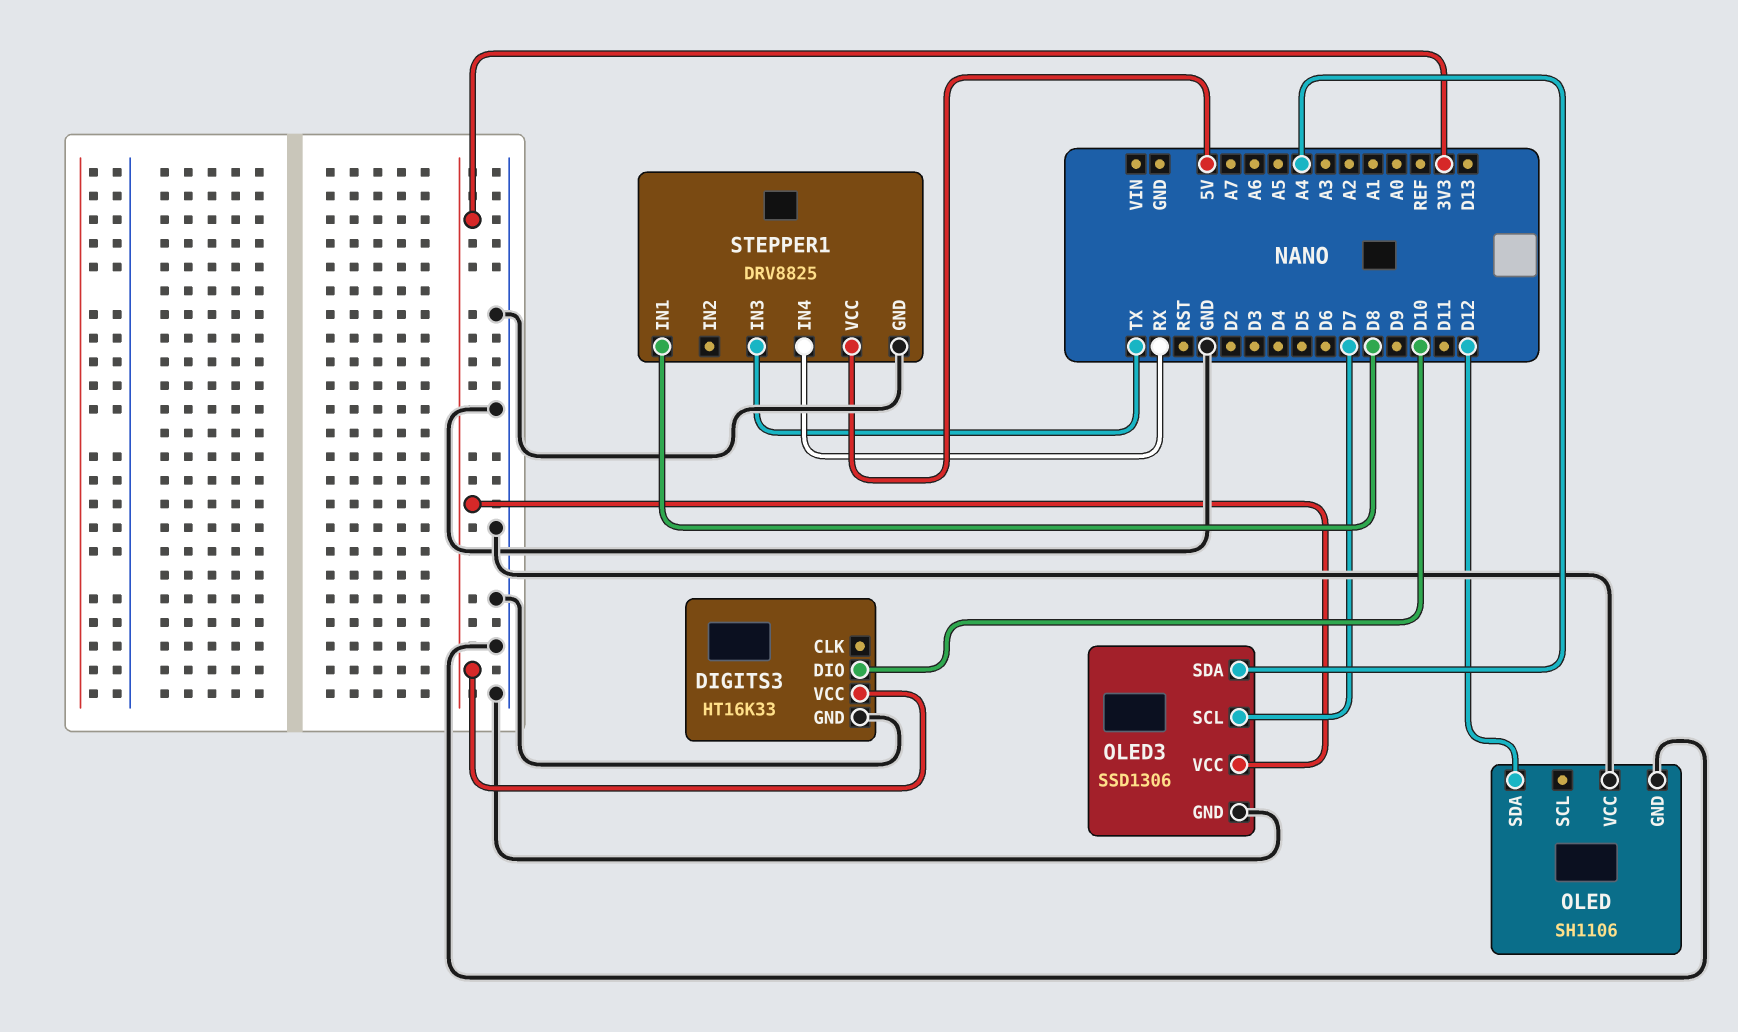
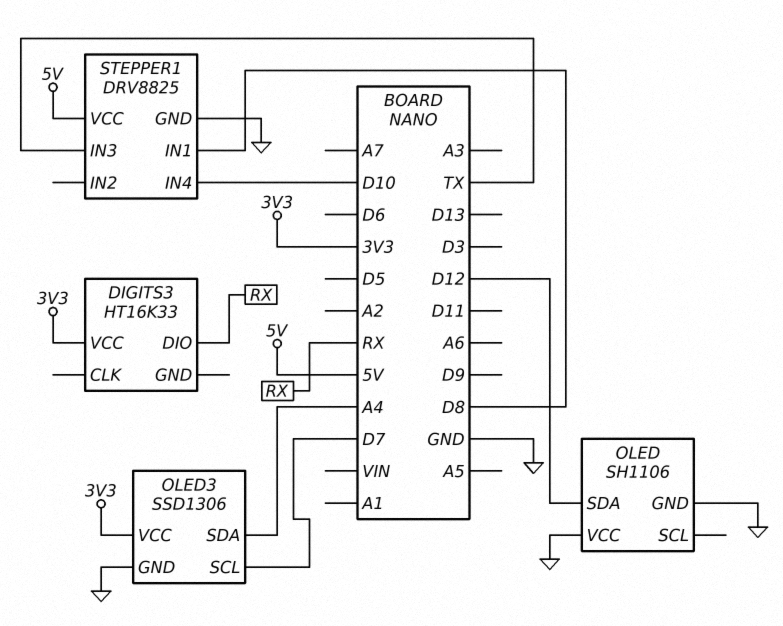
DIGITS3 pin DIO: D10 -> RX
DIGITS3 pin GND: GND -> none
STEPPER1 pin IN4: RX -> D10

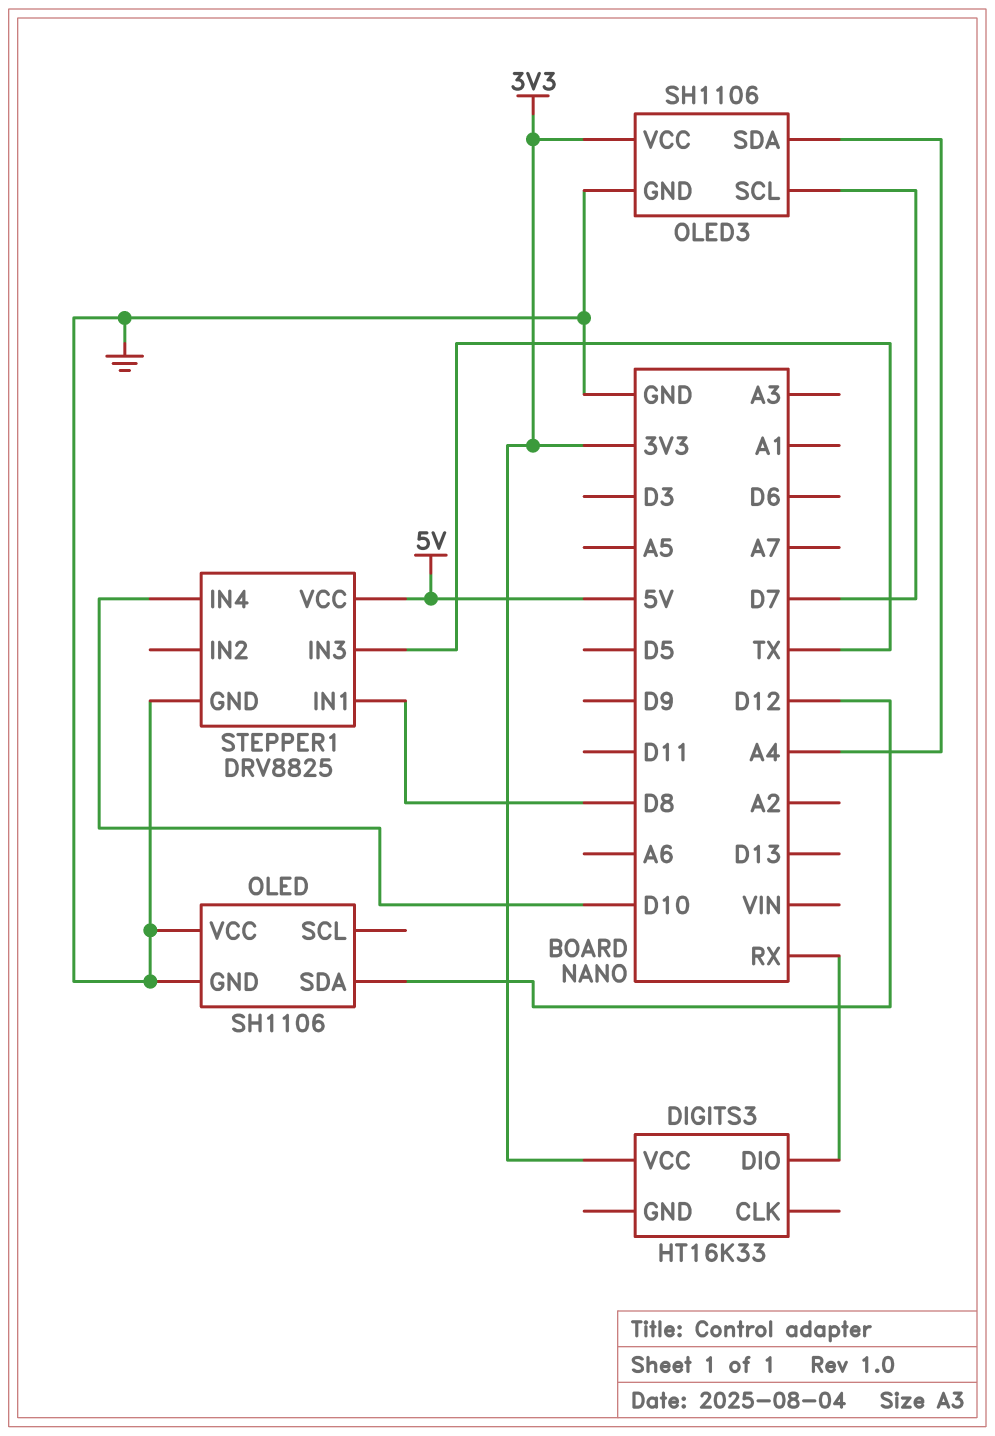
OLED3: SSD1306 -> SH1106

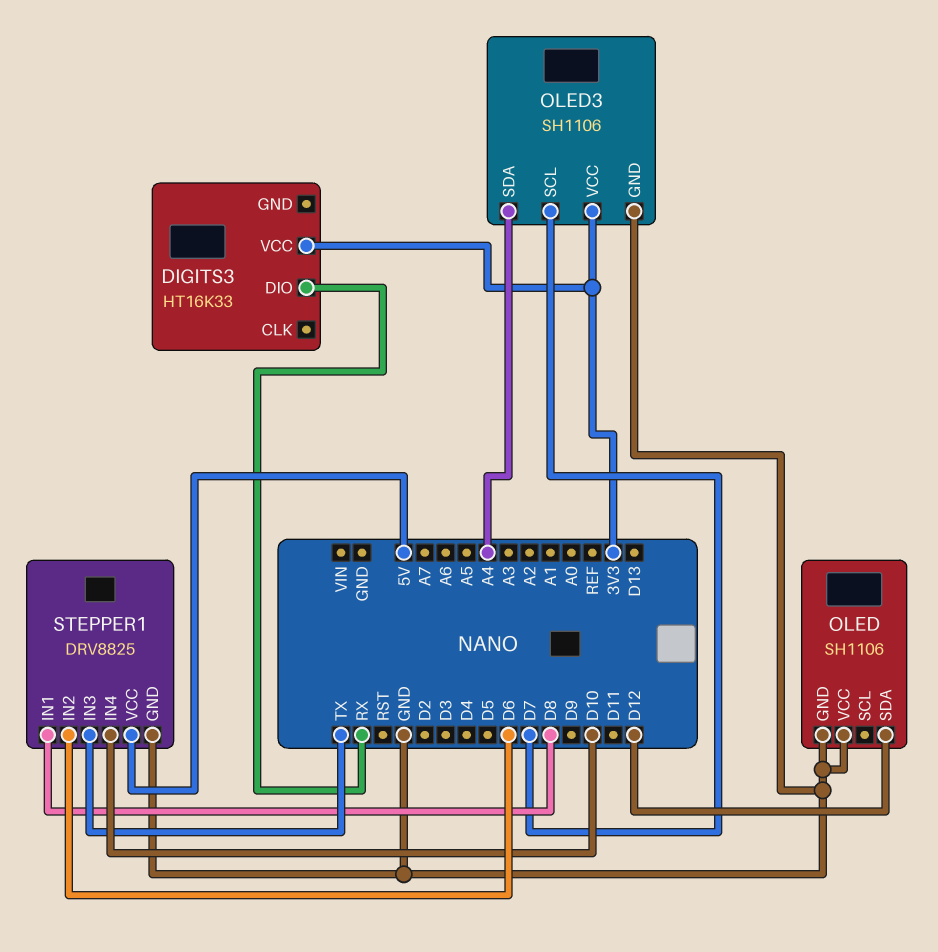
STEPPER1 pin IN2: none -> D6

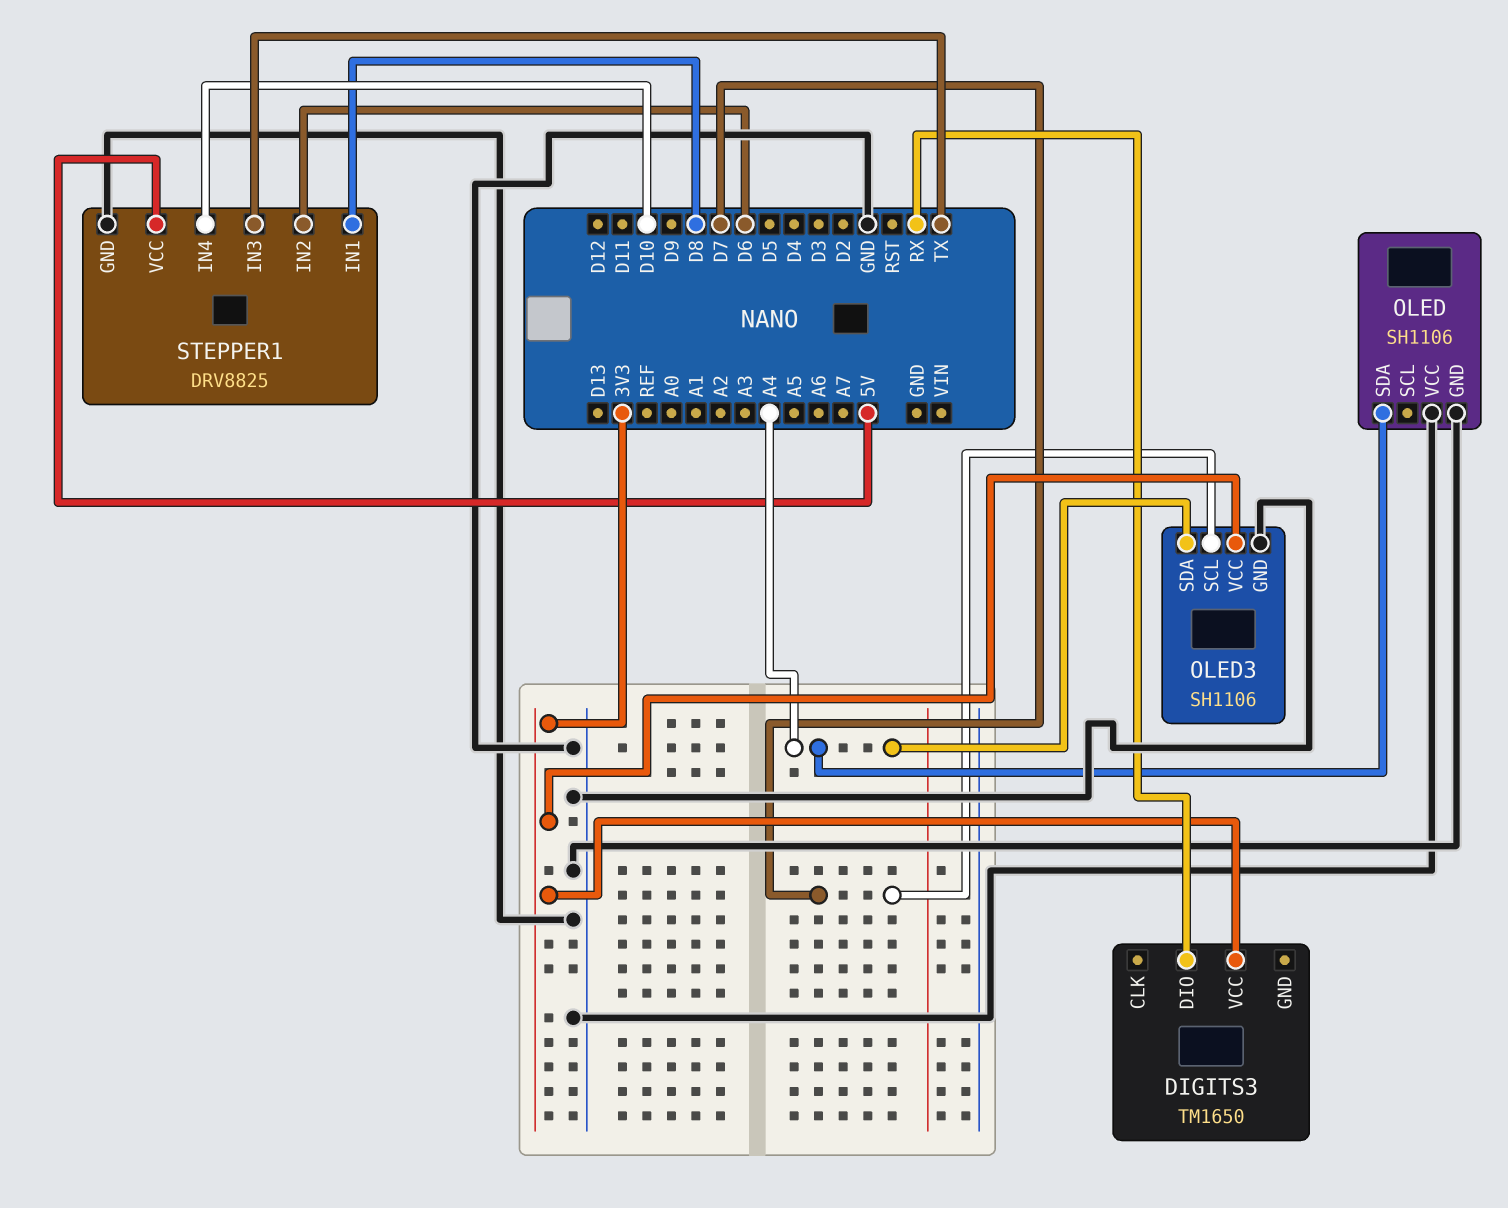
DIGITS3: HT16K33 -> TM1650
OLED pin SDA: D12 -> A4

